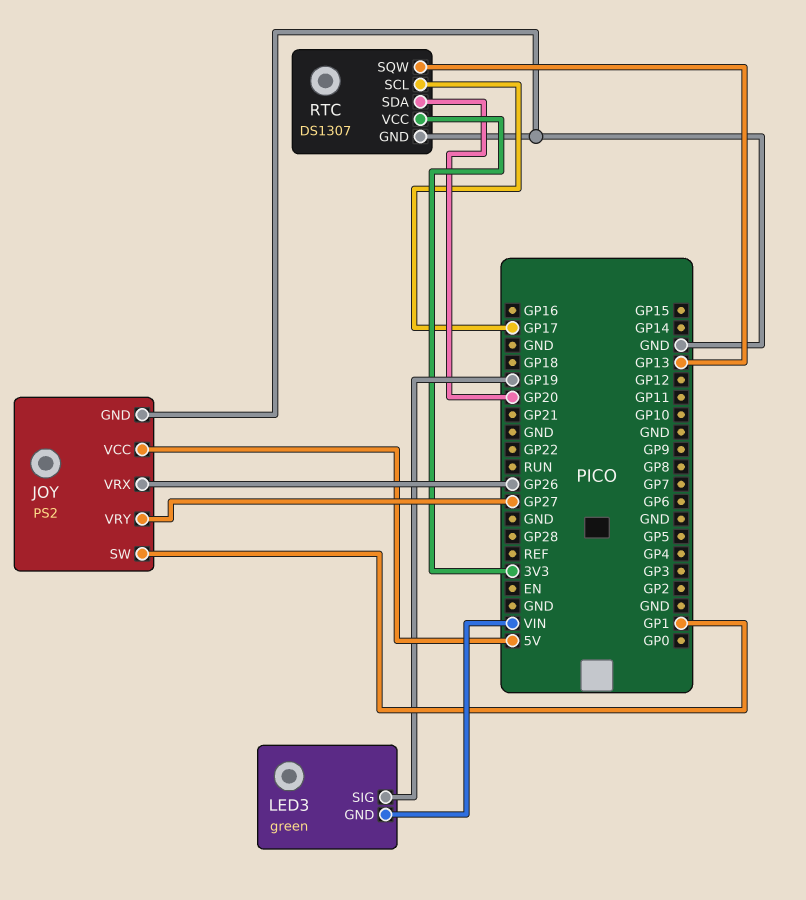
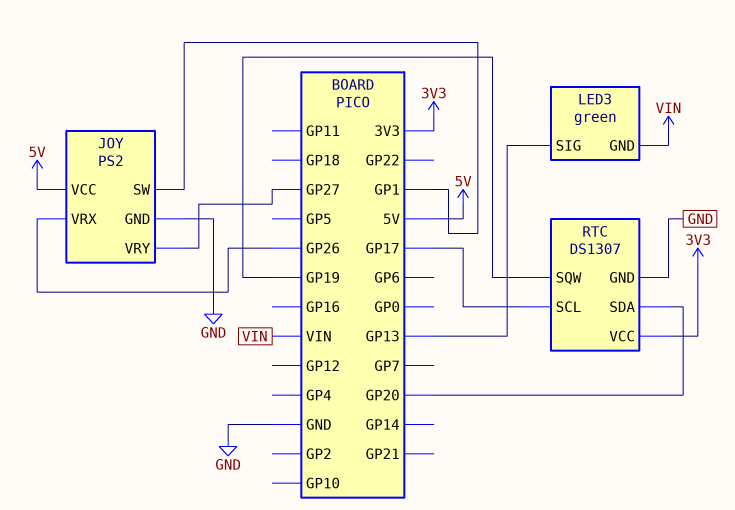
LED3 pin SIG: GP19 -> GP13
RTC pin SQW: GP13 -> GP19

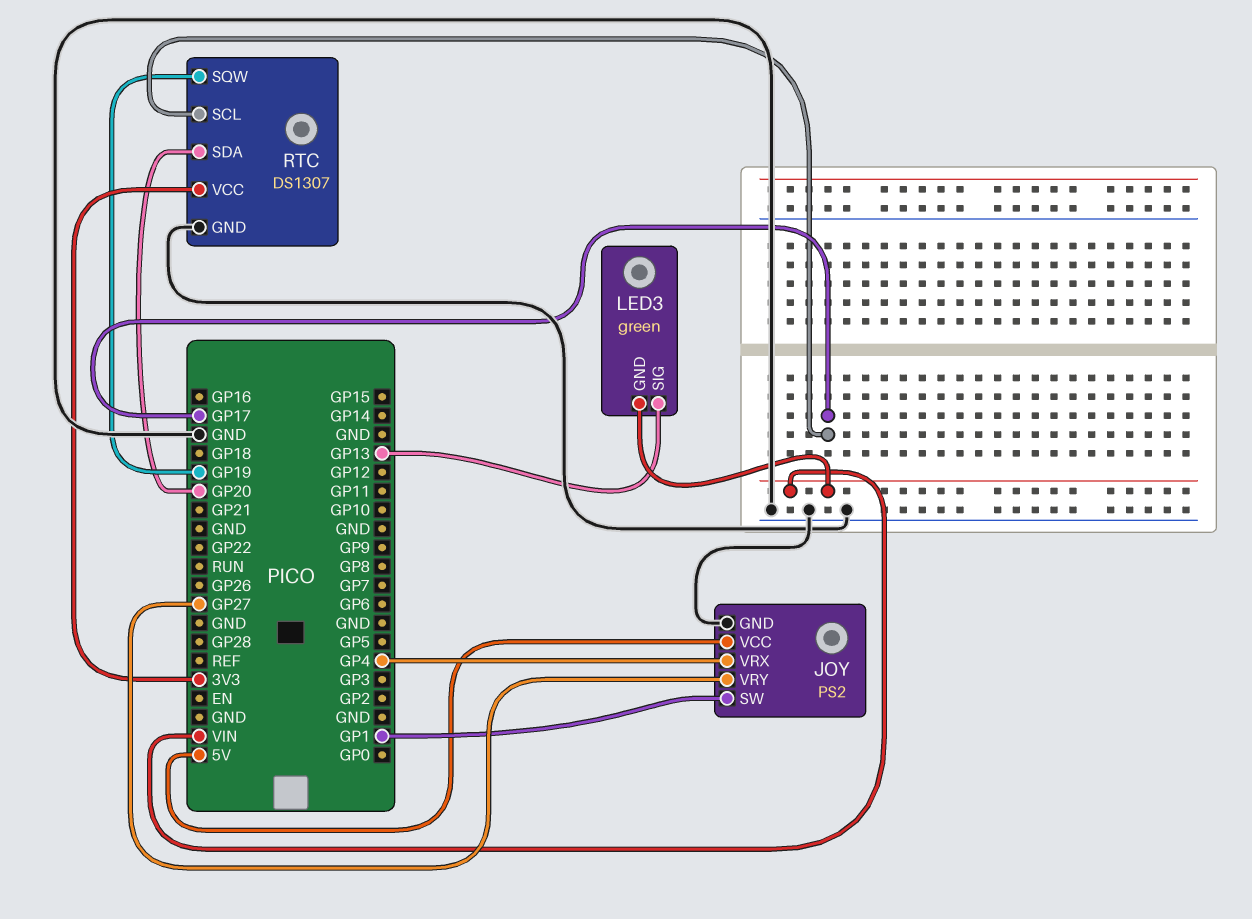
JOY pin VRX: GP26 -> GP4

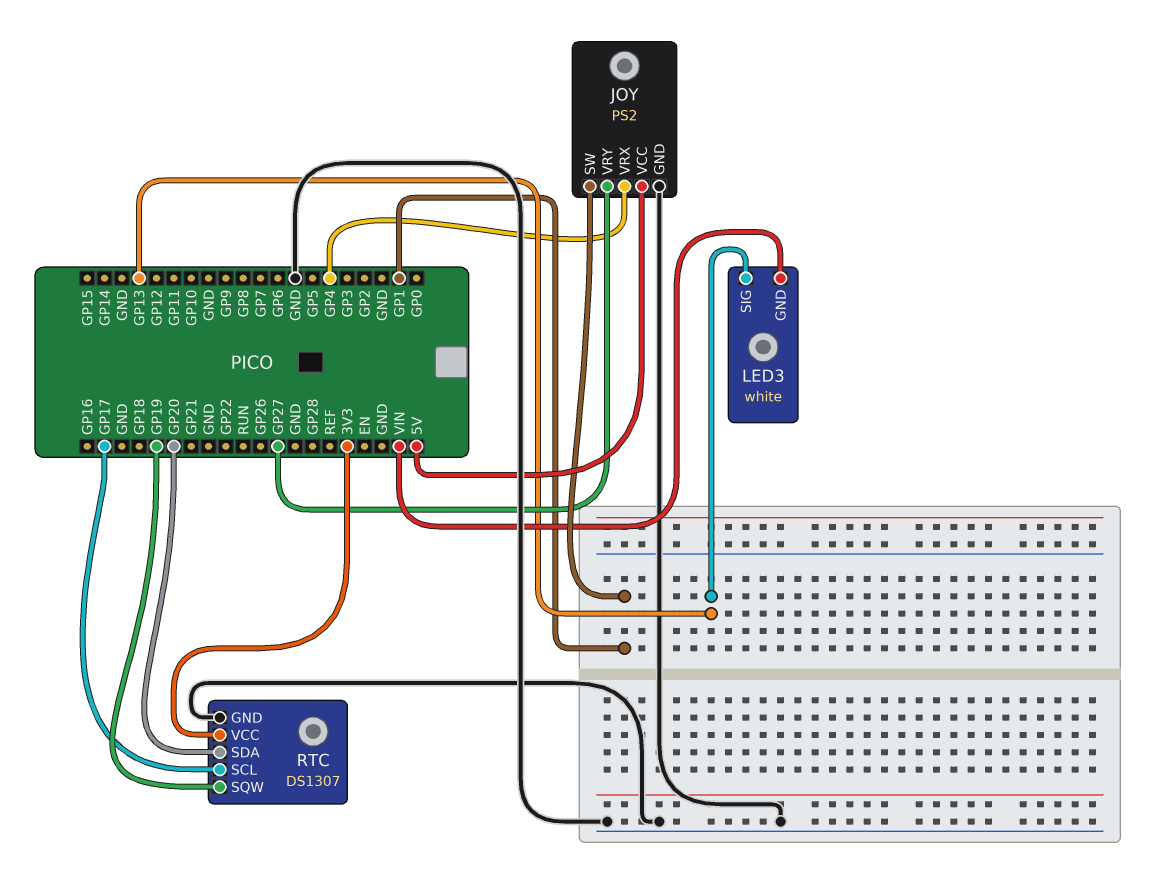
LED3: green -> white

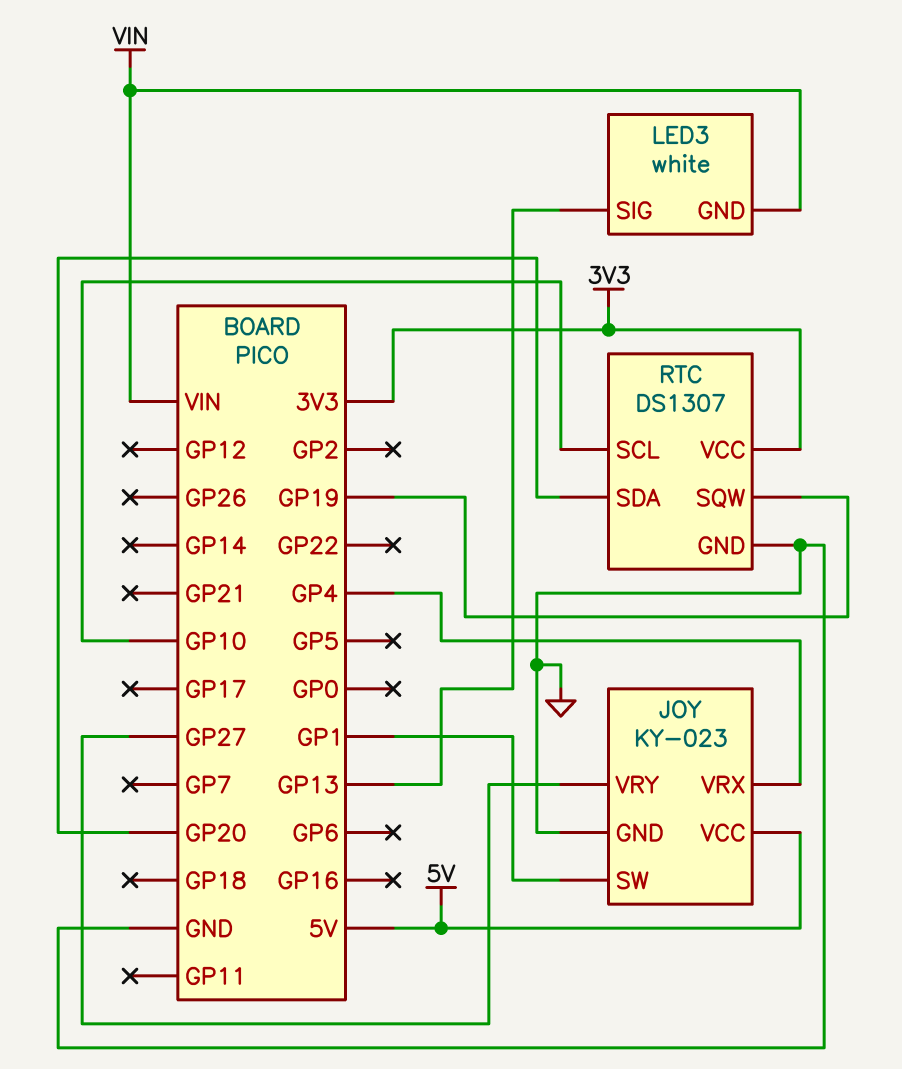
JOY: PS2 -> KY-023
RTC pin SCL: GP17 -> GP10

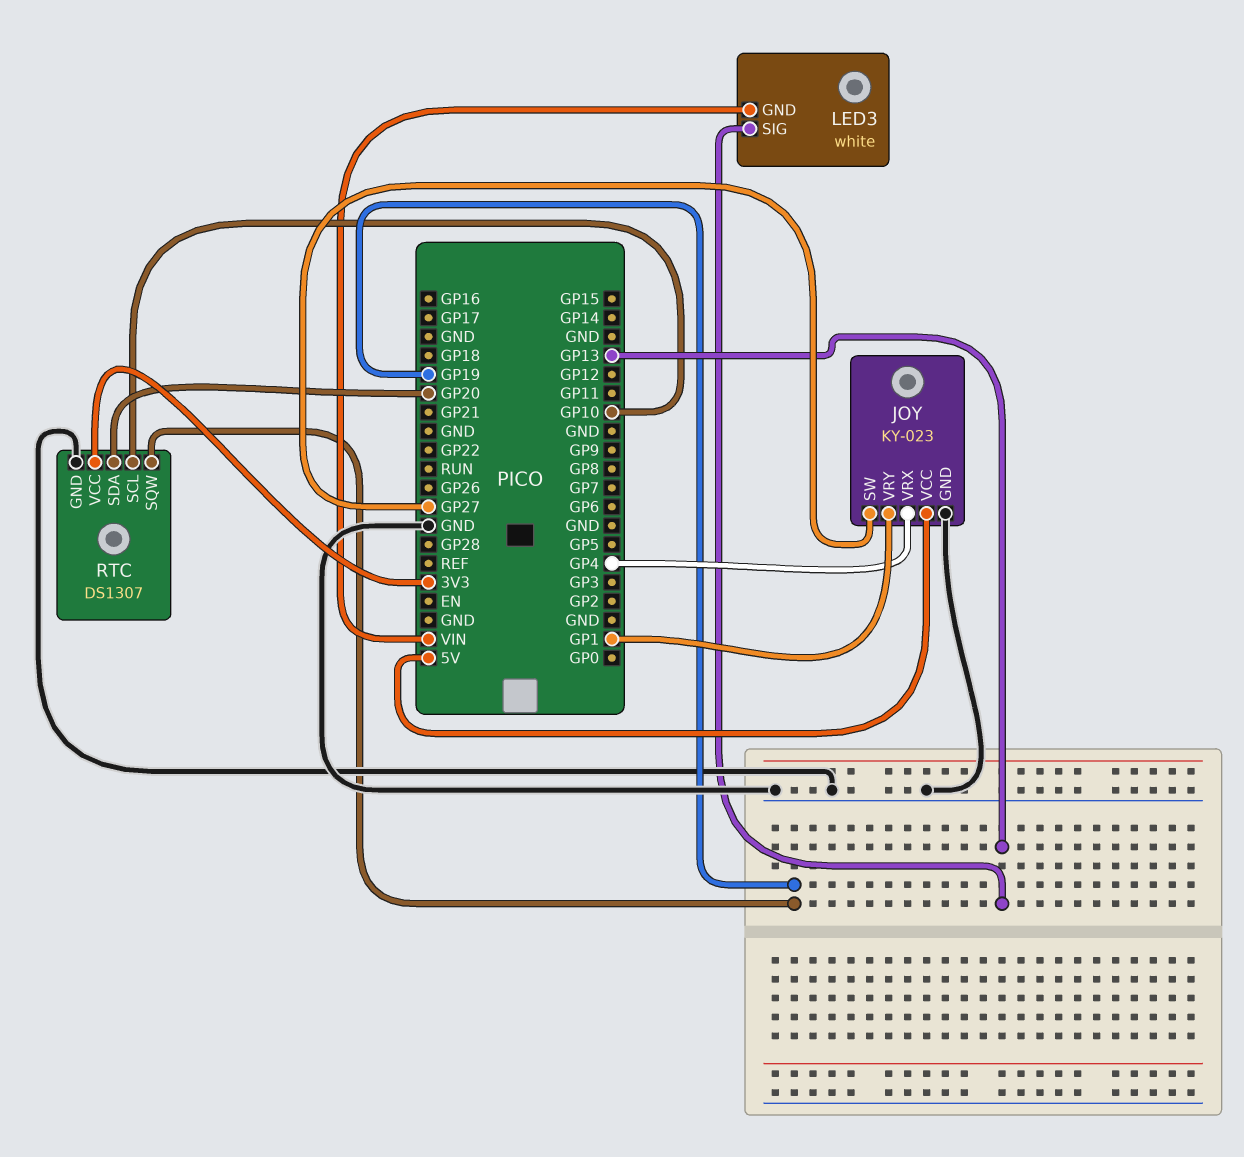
JOY pin SW: GP1 -> GP27
JOY pin VRY: GP27 -> GP1

